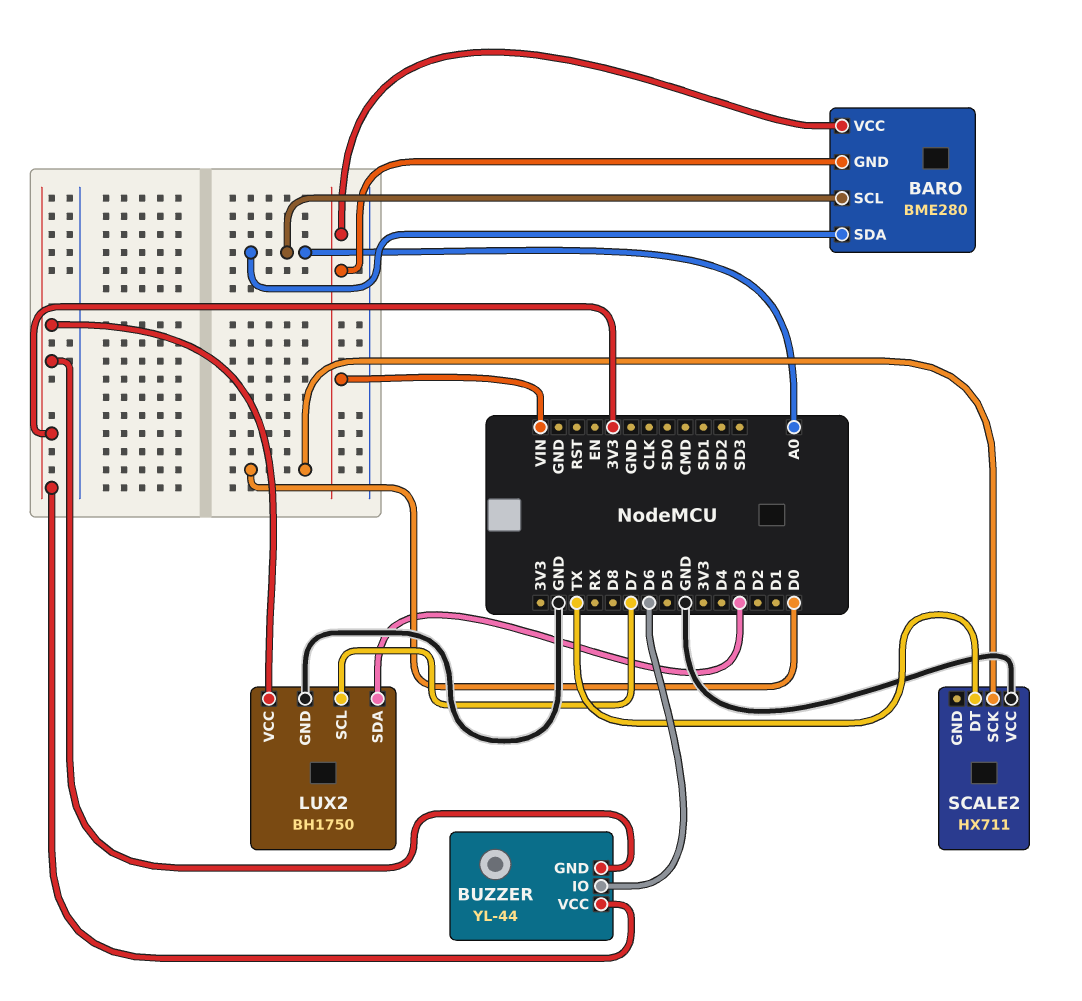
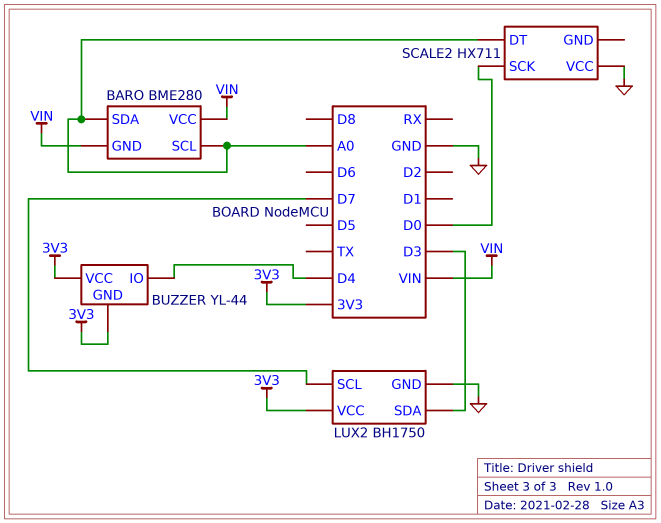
BUZZER pin IO: D6 -> D4
SCALE2 pin DT: TX -> A0

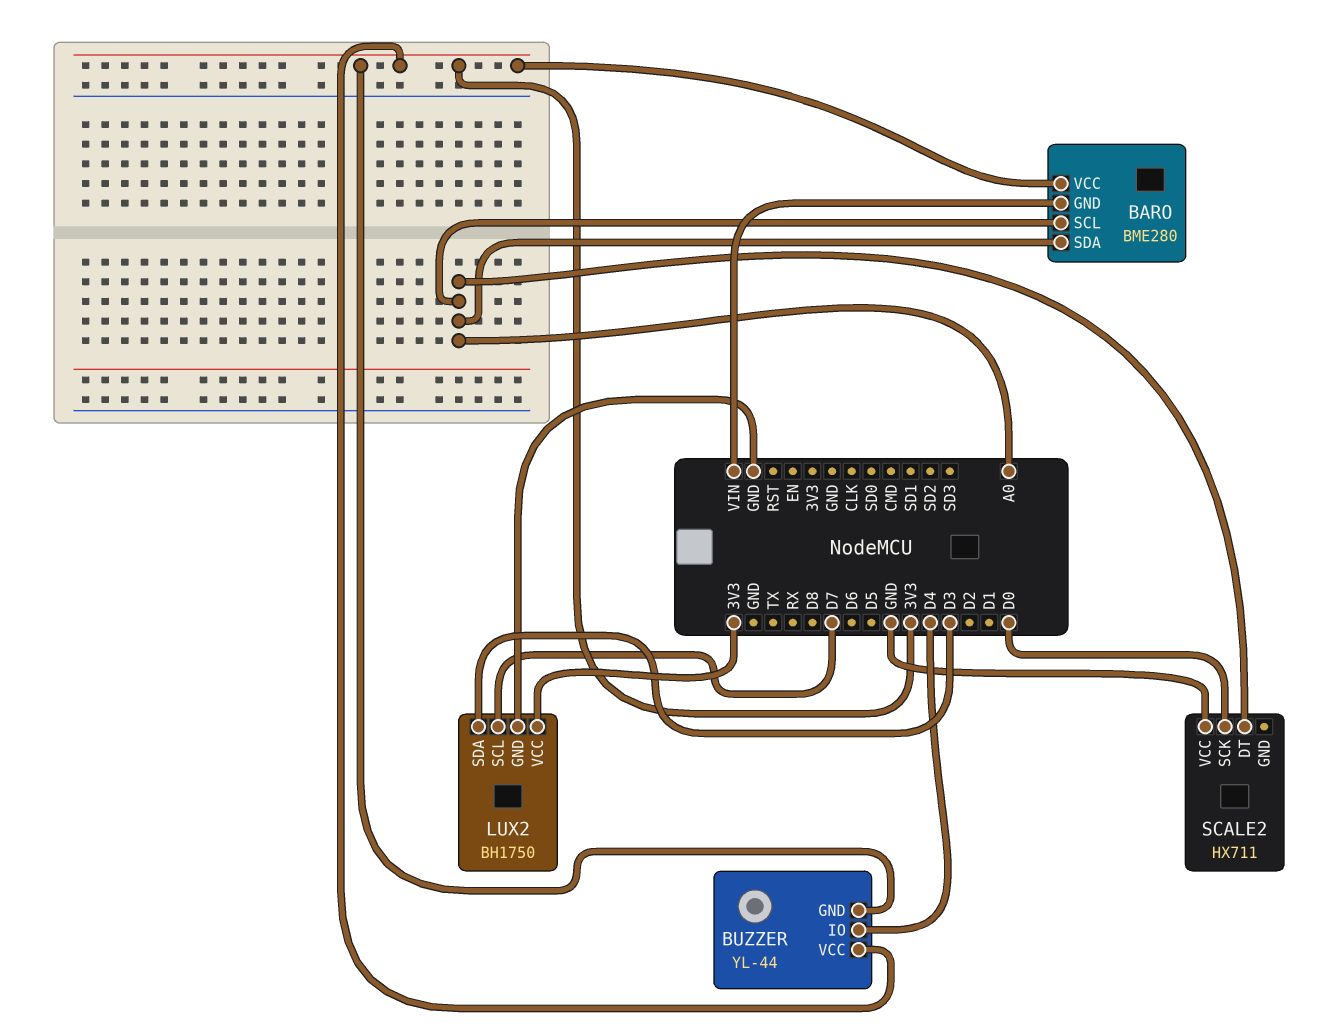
BARO pin VCC: VIN -> 3V3

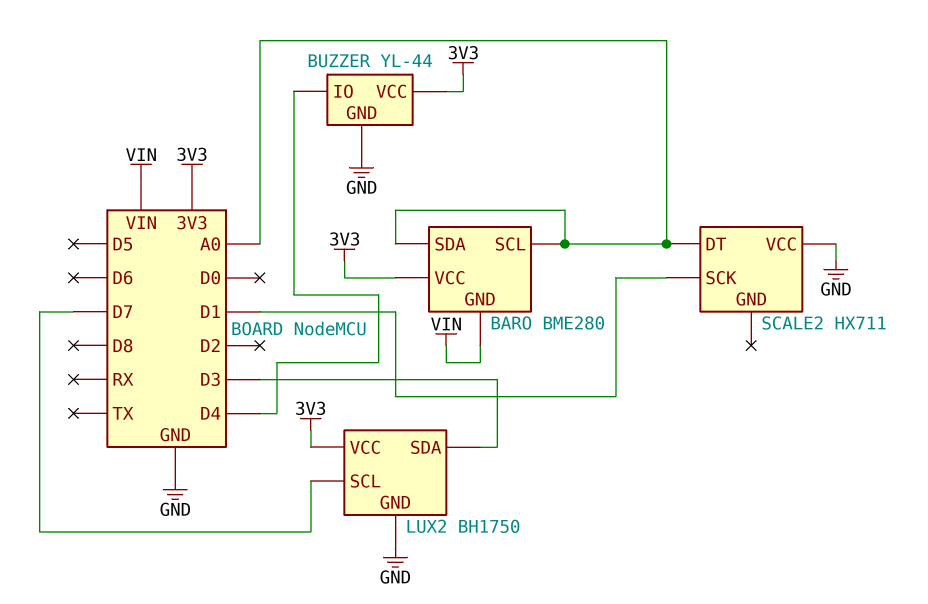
BUZZER pin GND: 3V3 -> GND
SCALE2 pin SCK: D0 -> D1

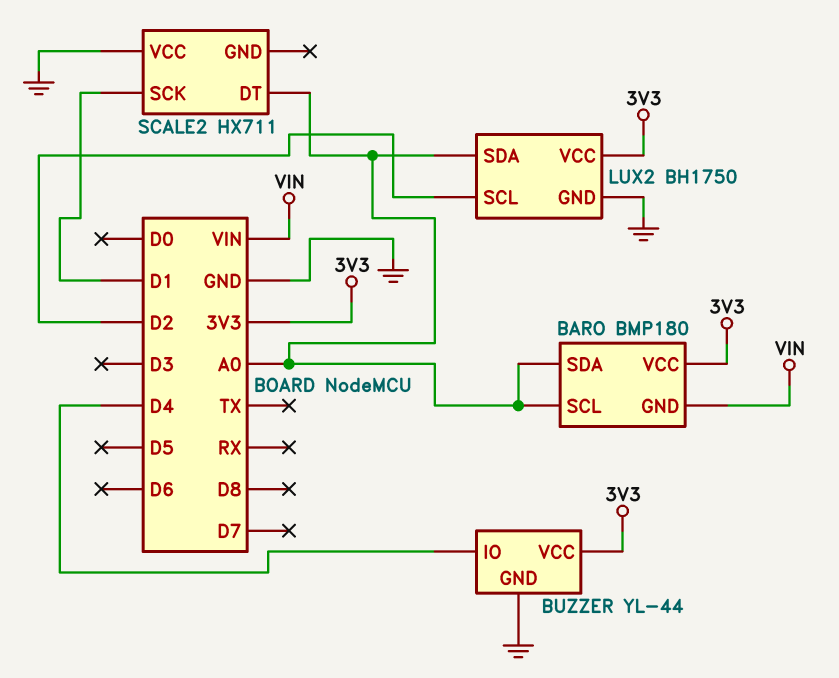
BARO: BME280 -> BMP180
LUX2 pin SCL: D7 -> D2
LUX2 pin SDA: D3 -> A0

